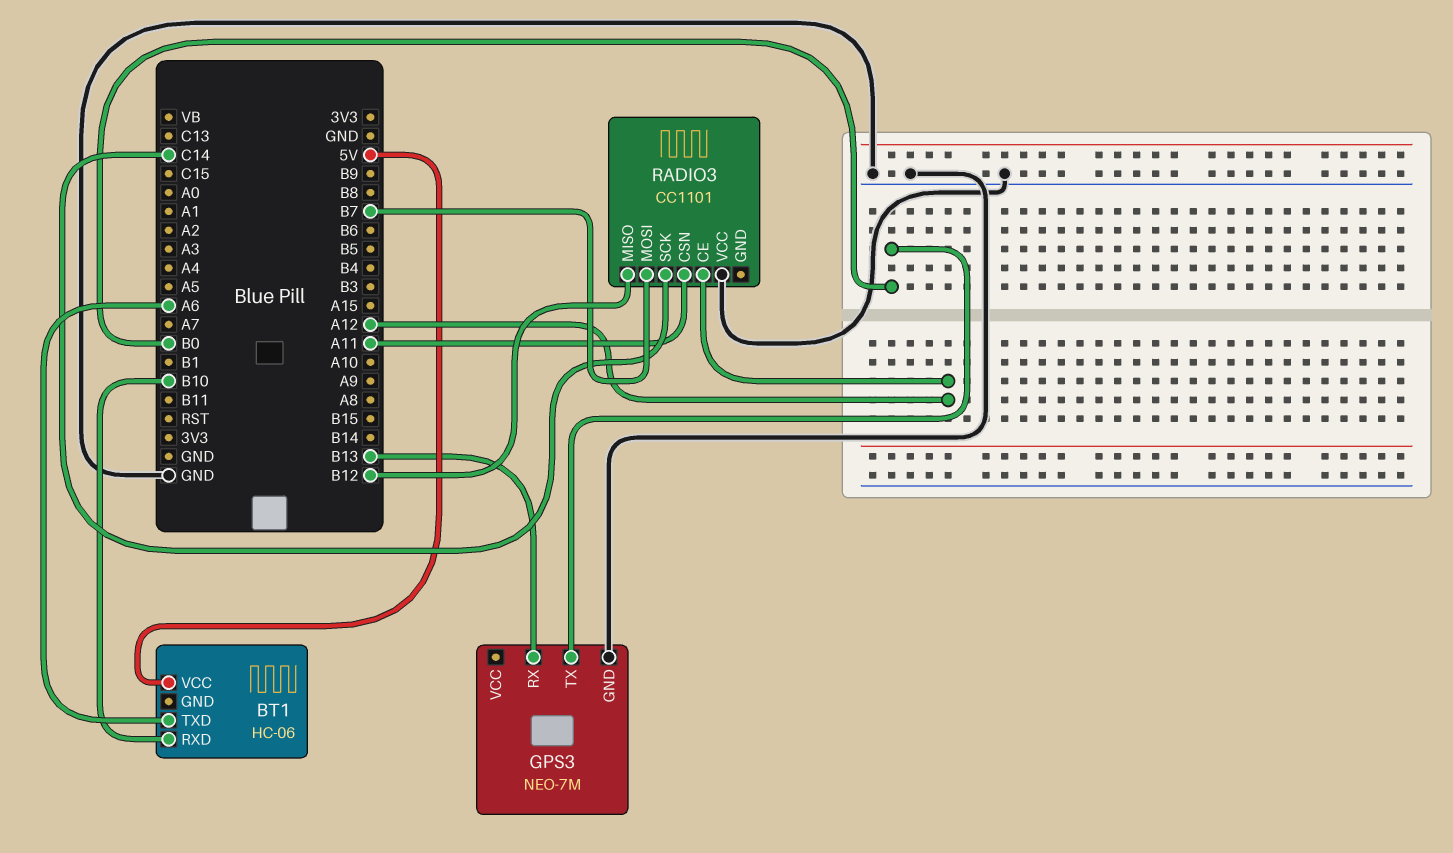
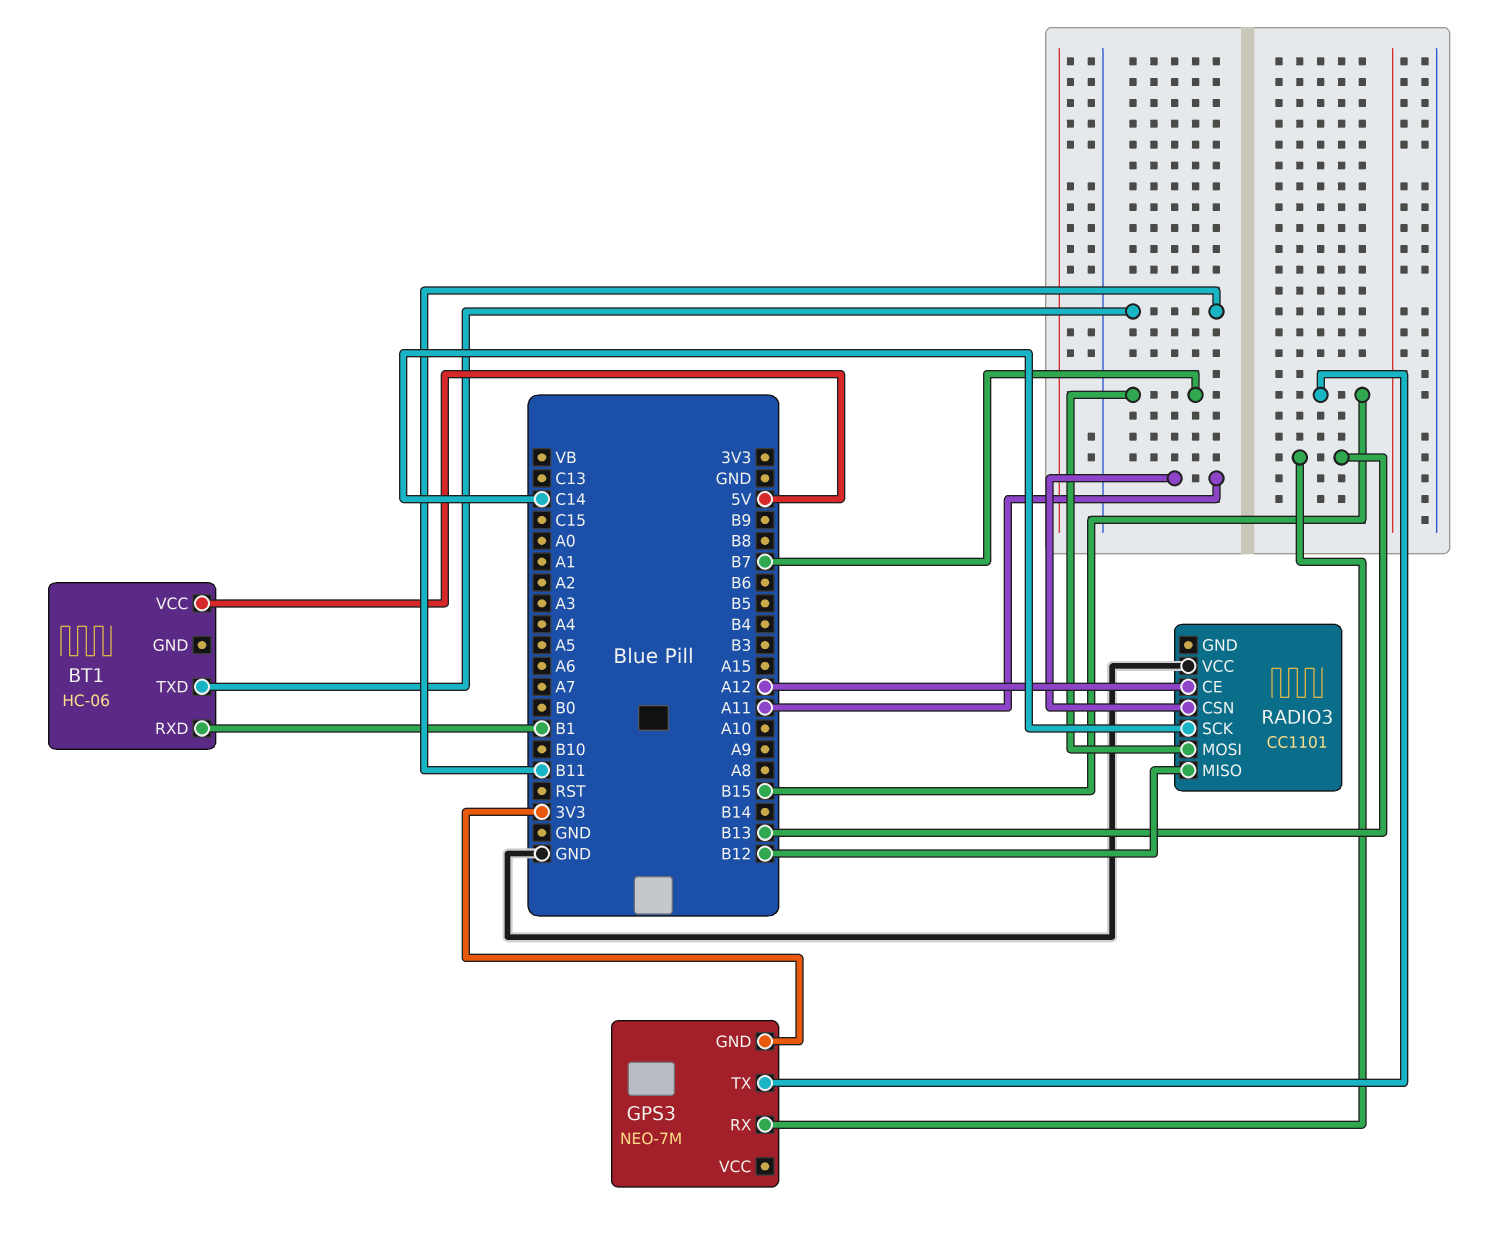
BT1 pin RXD: B10 -> B1
BT1 pin TXD: A6 -> B11
GPS3 pin GND: GND -> 3V3
GPS3 pin TX: B0 -> B15

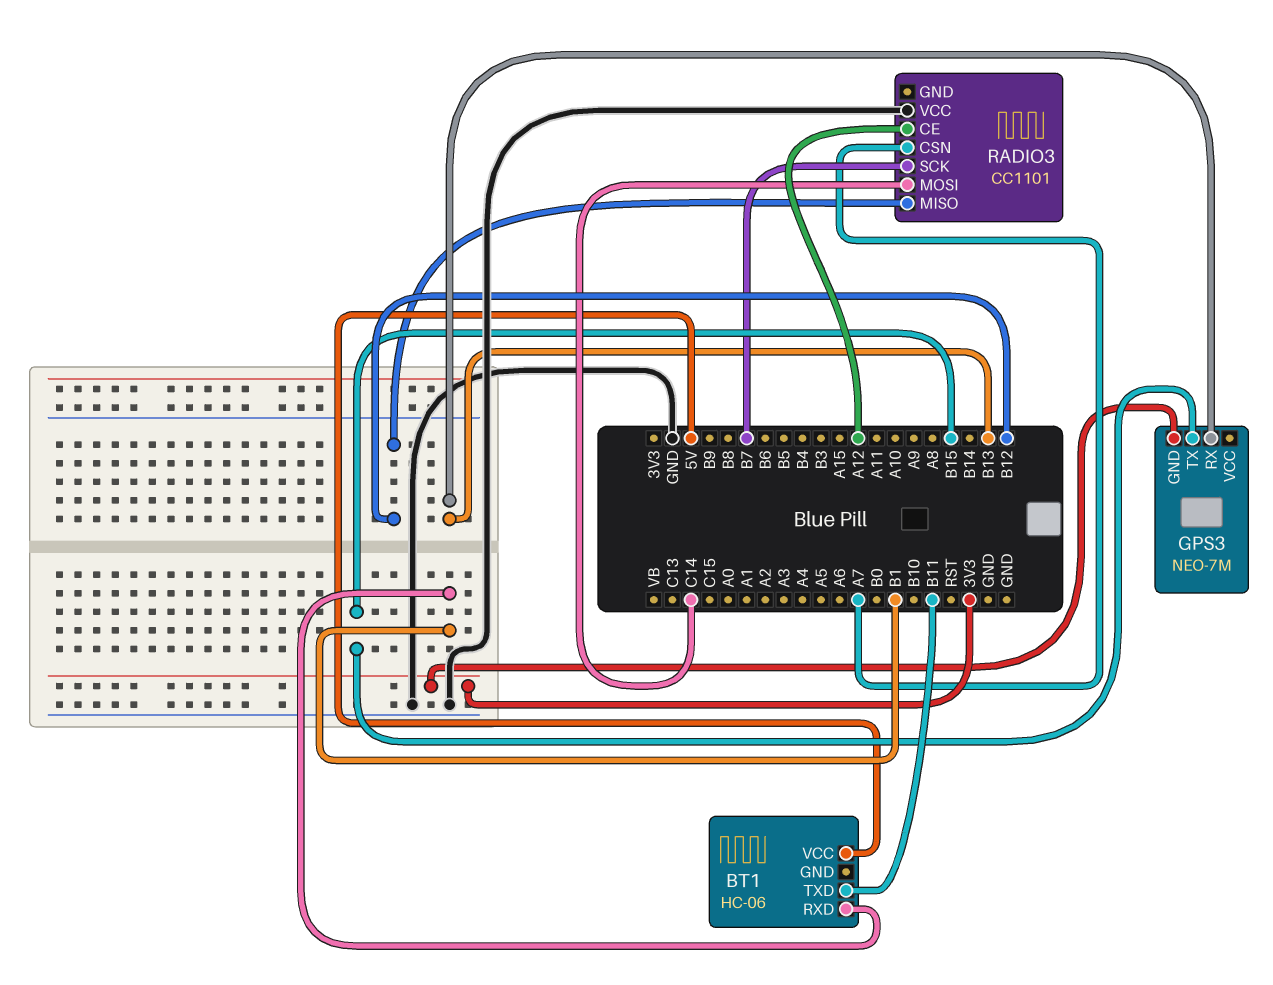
RADIO3 pin CSN: A11 -> A7
RADIO3 pin MOSI: B7 -> C14
RADIO3 pin SCK: C14 -> B7

